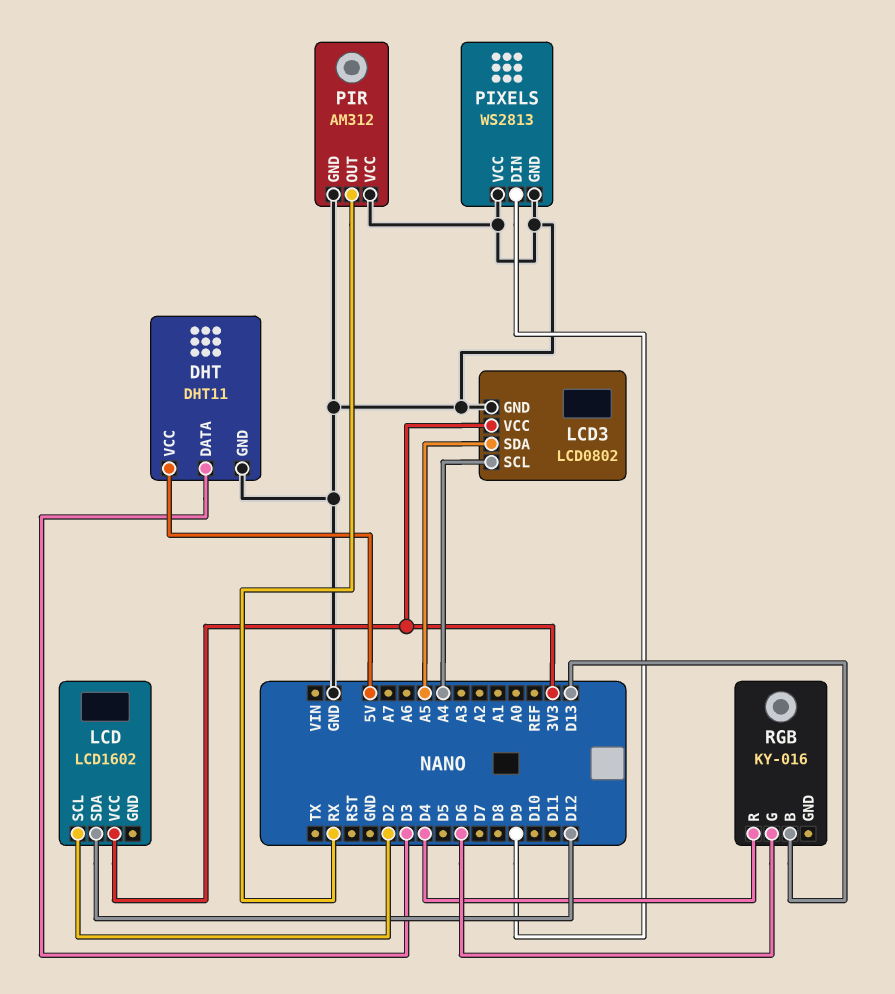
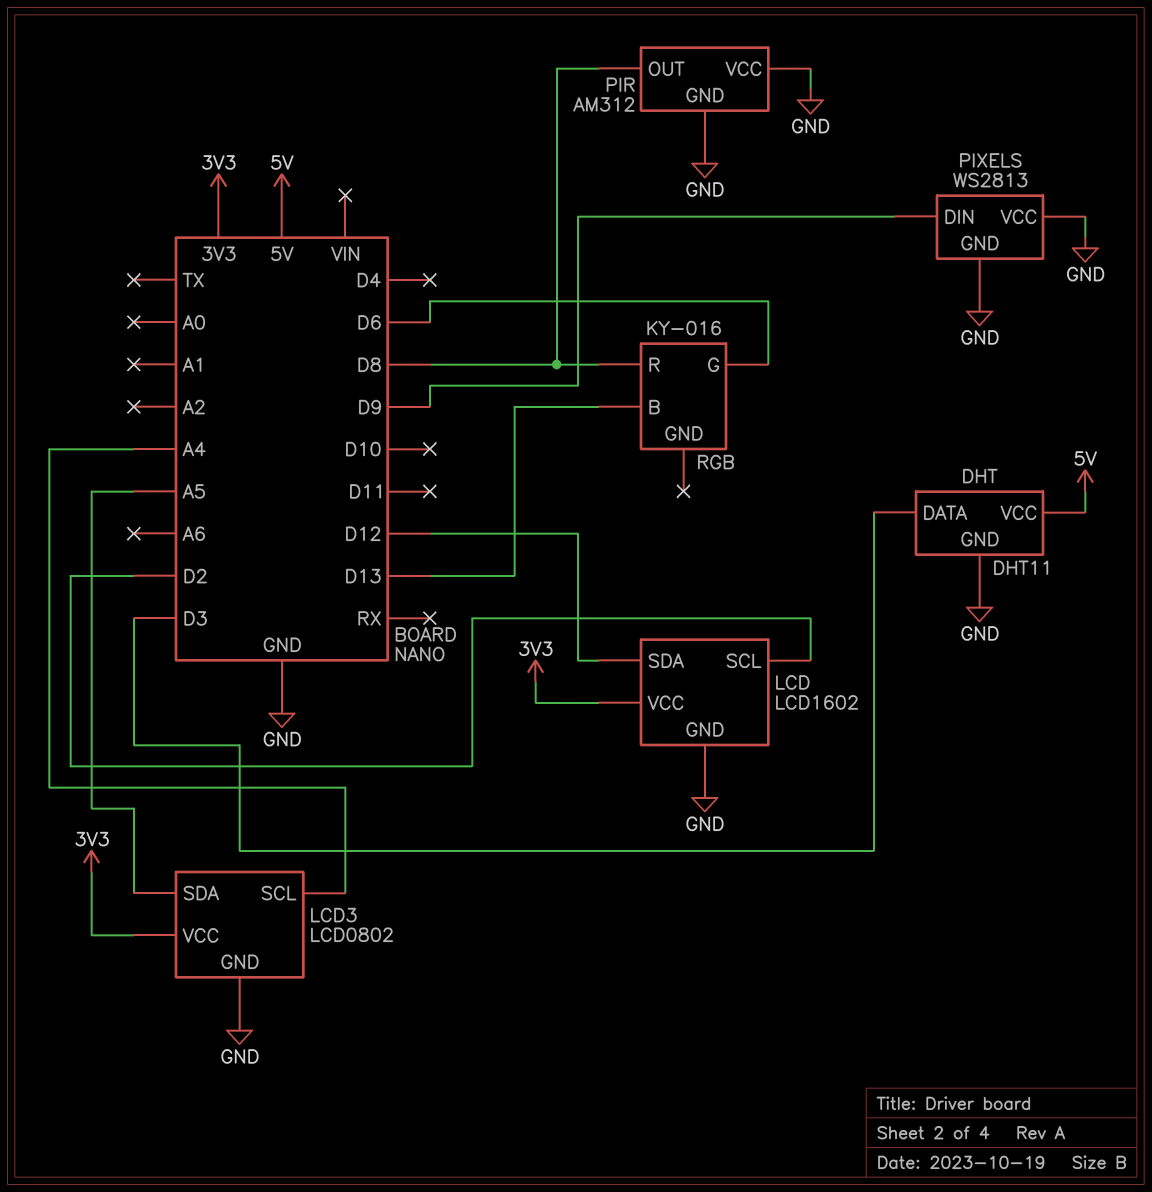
LCD pin GND: none -> GND
PIR pin OUT: RX -> D8
RGB pin R: D4 -> D8

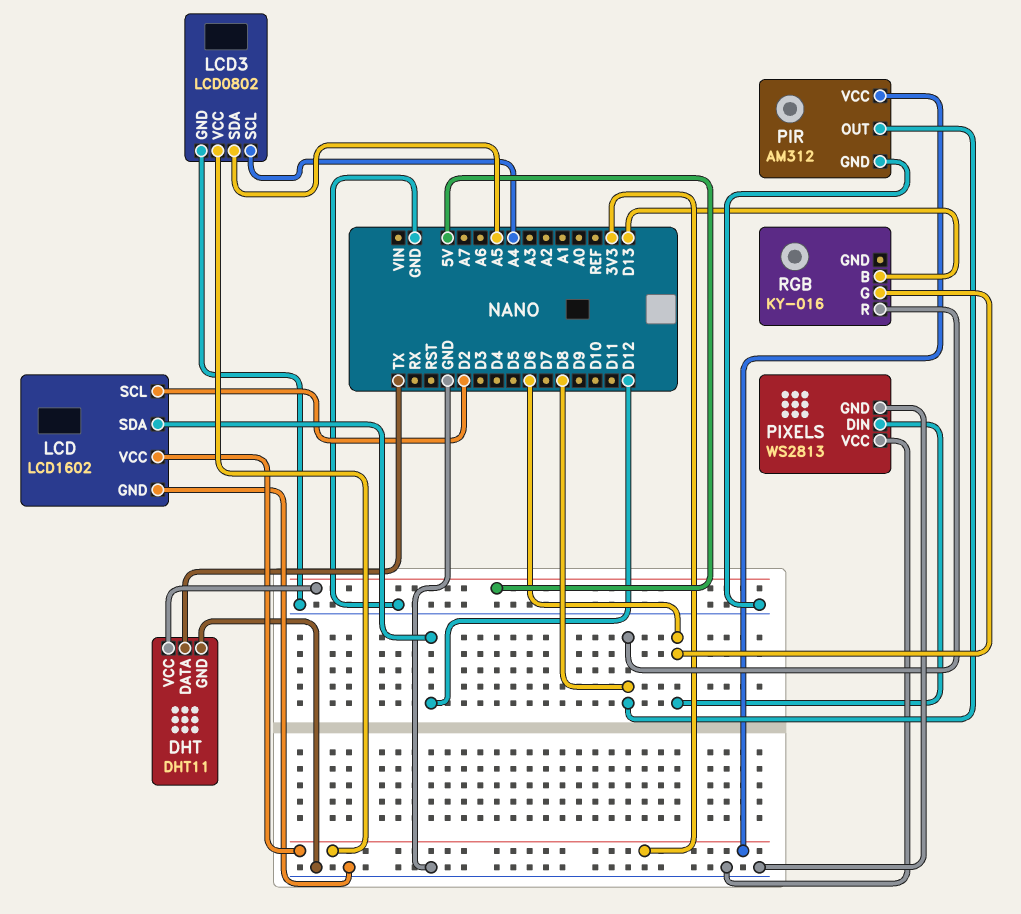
DHT pin DATA: D3 -> TX
PIR pin VCC: GND -> 3V3
PIXELS pin DIN: D9 -> D6

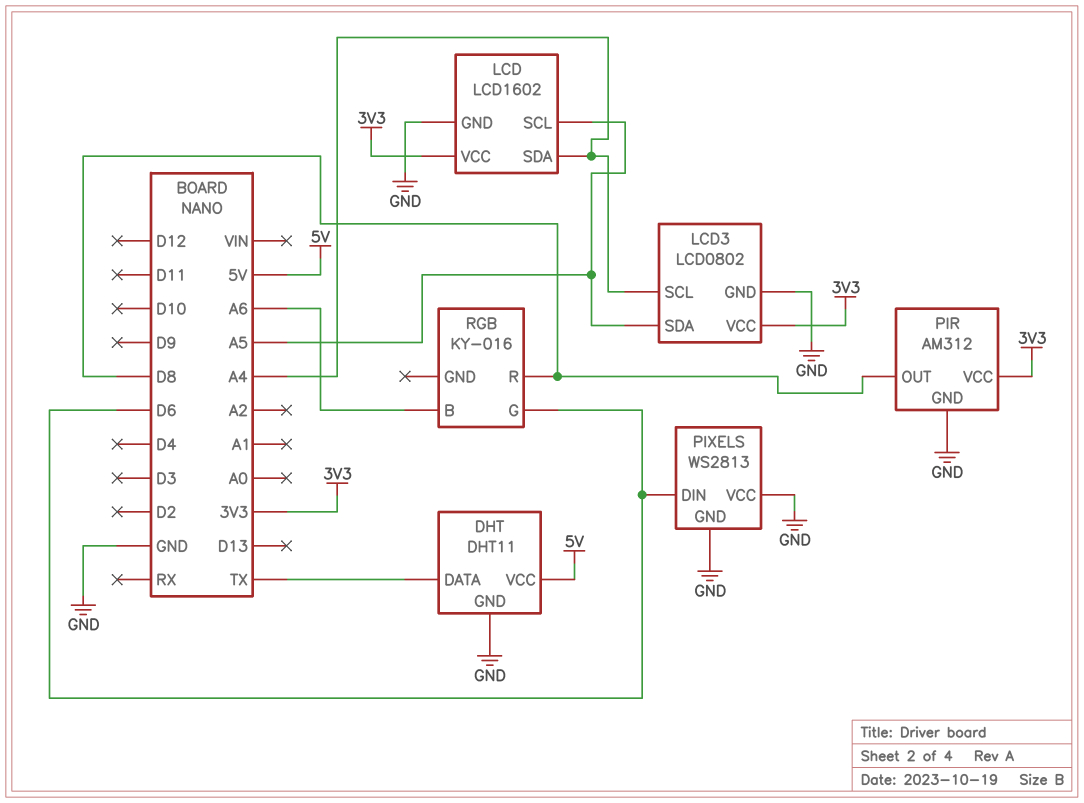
LCD pin SCL: D2 -> A5
LCD pin SDA: D12 -> A4
RGB pin B: D13 -> A6

